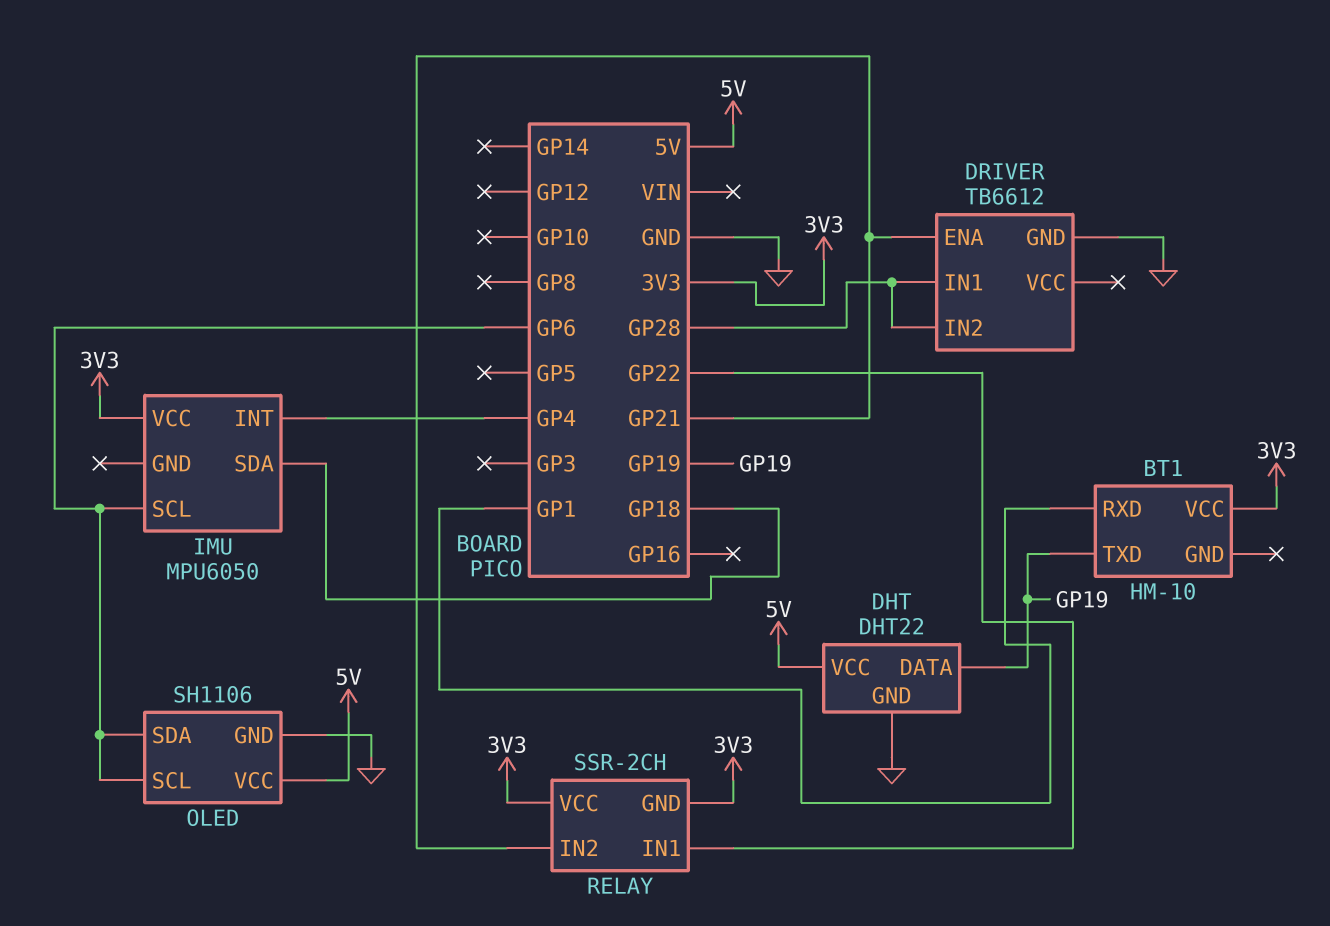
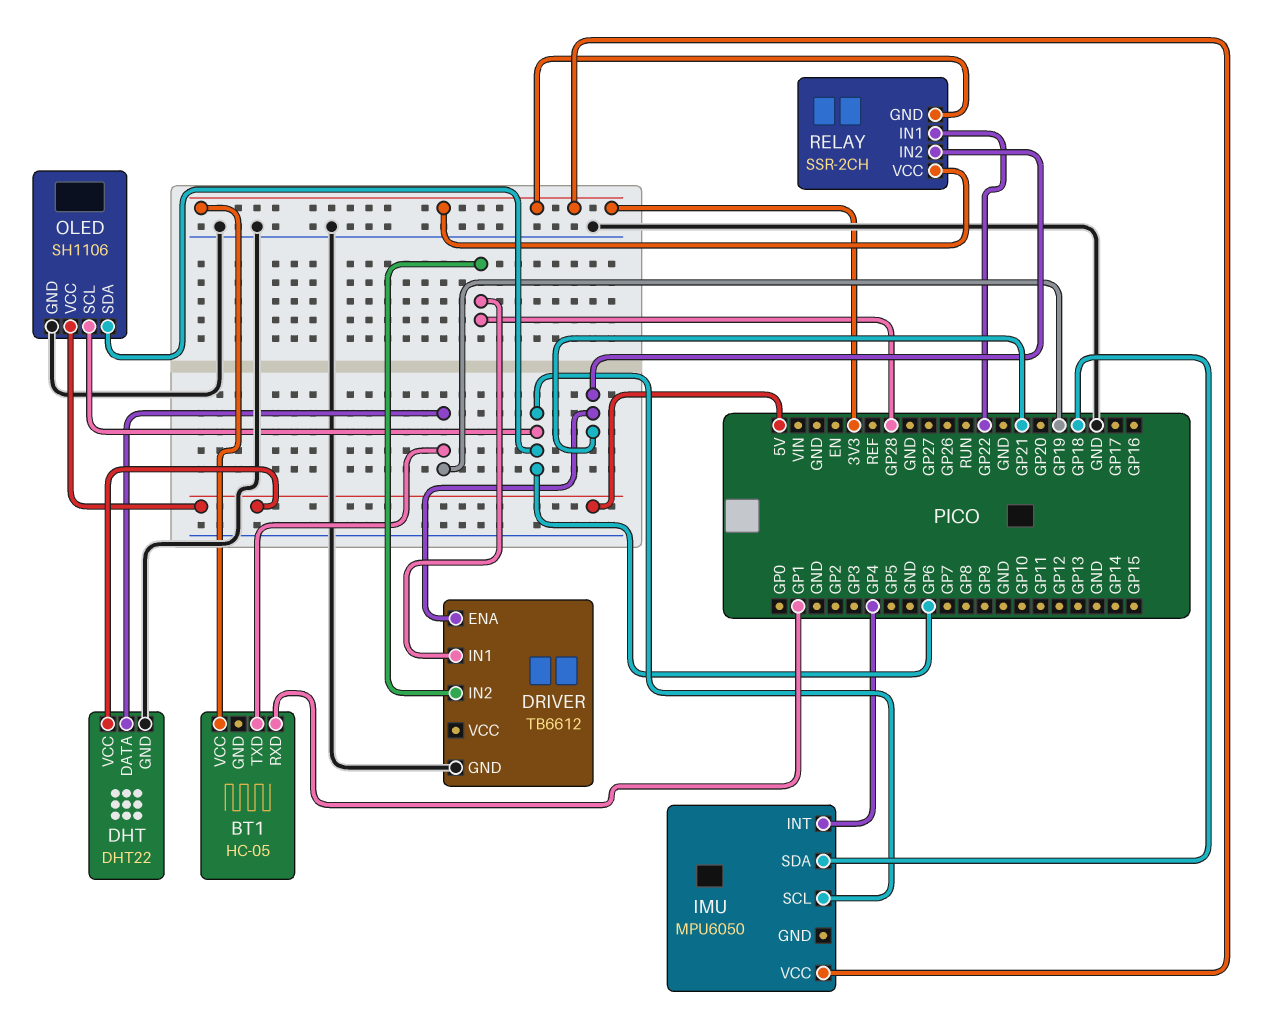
BT1: HM-10 -> HC-05

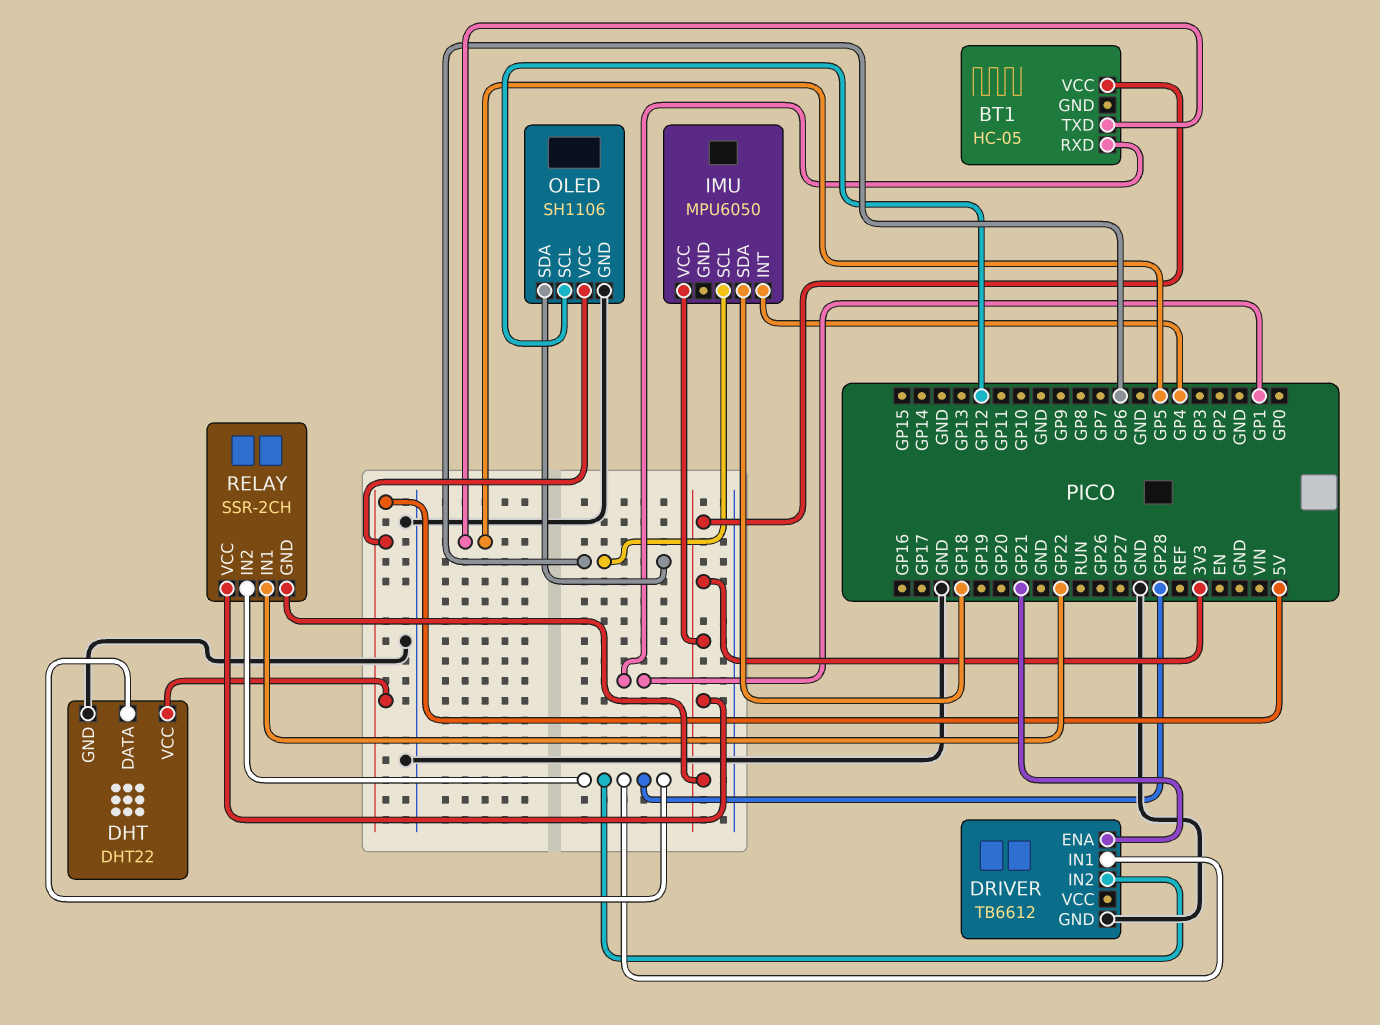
BT1 pin TXD: GP19 -> GP5
DHT pin DATA: GP19 -> GP28
OLED pin SCL: GP6 -> GP12
RELAY pin IN2: GP21 -> GP28

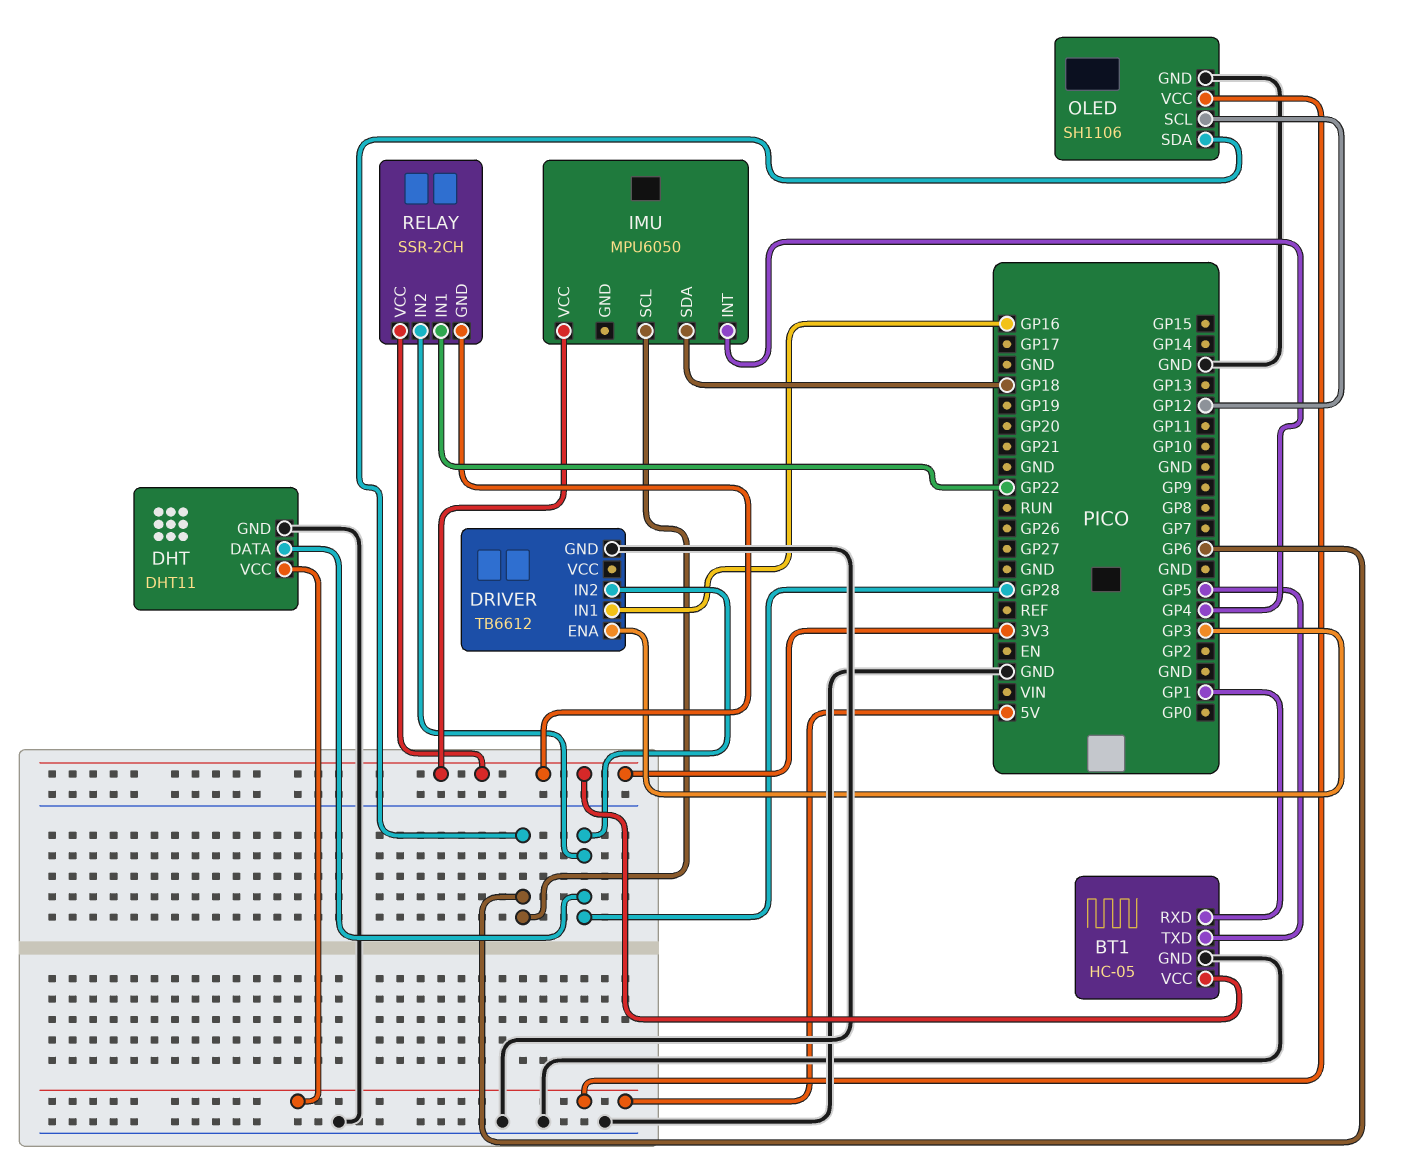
BT1 pin GND: none -> GND
DHT: DHT22 -> DHT11
DRIVER pin ENA: GP21 -> GP3
DRIVER pin IN1: GP28 -> GP16

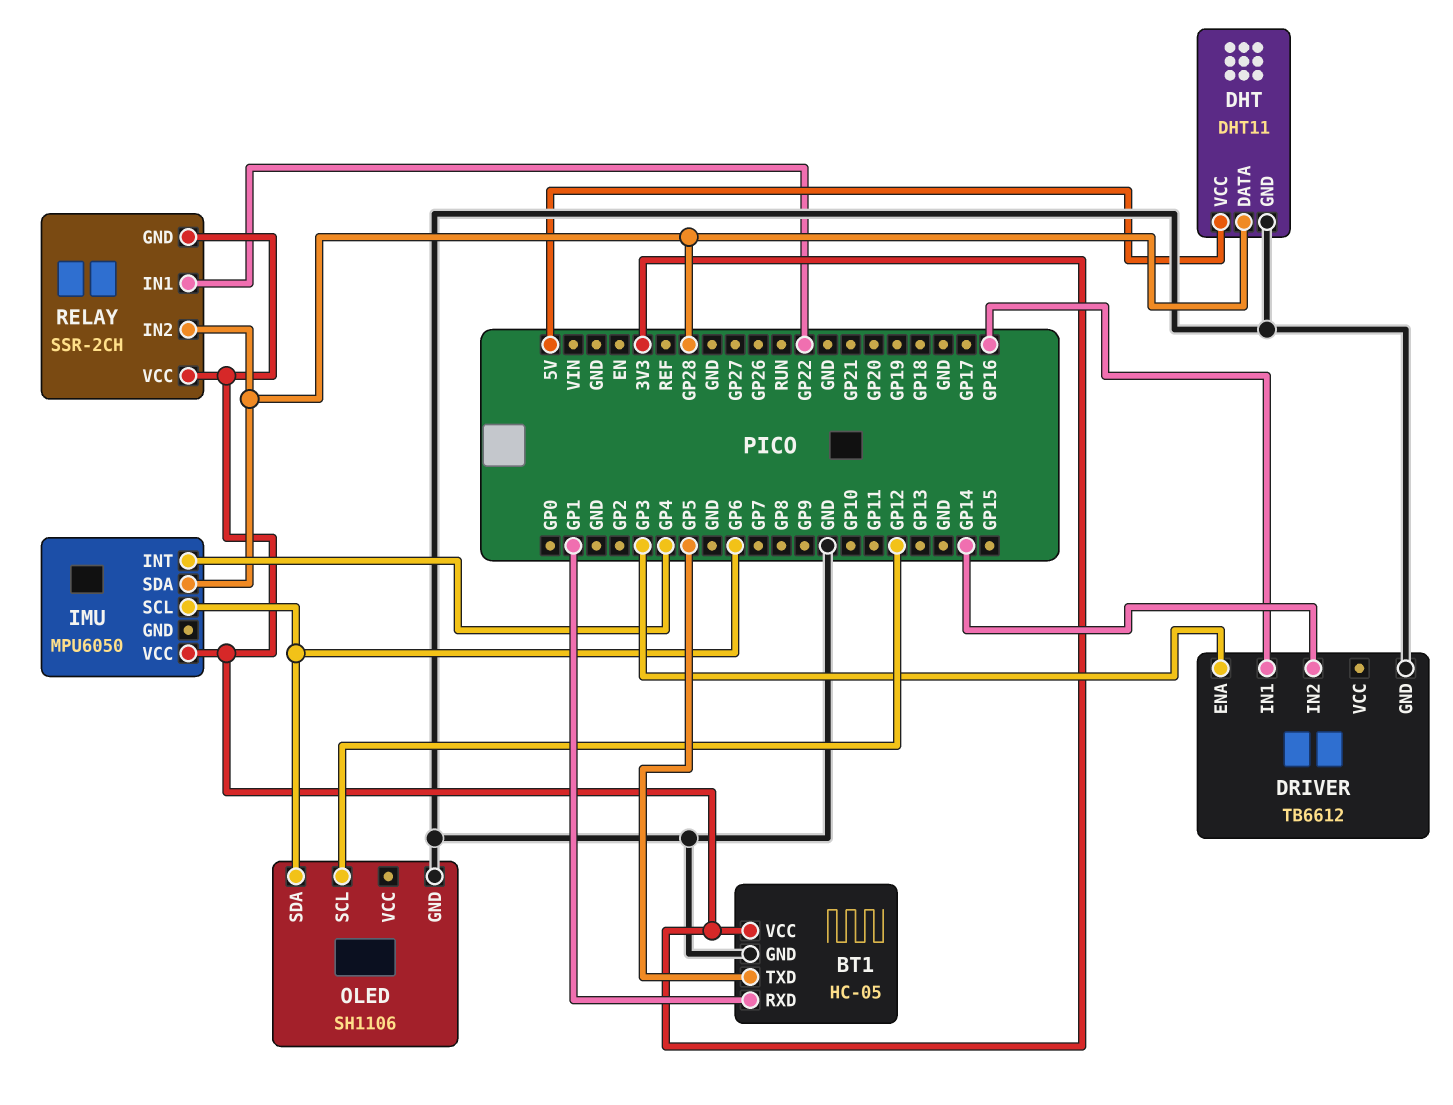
DRIVER pin IN2: GP28 -> GP14
IMU pin SDA: GP18 -> GP28
OLED pin VCC: 5V -> none

